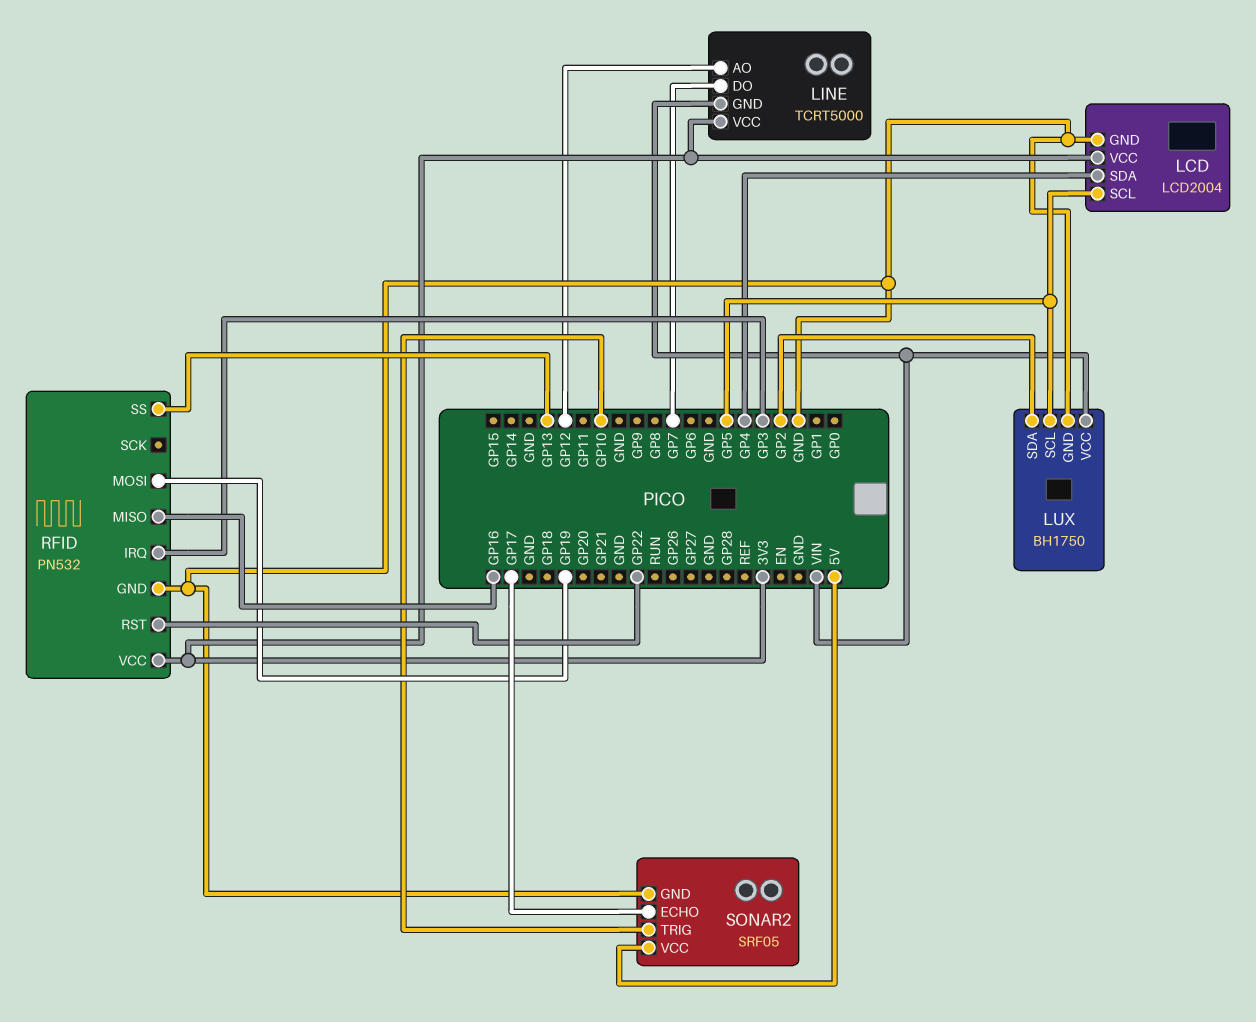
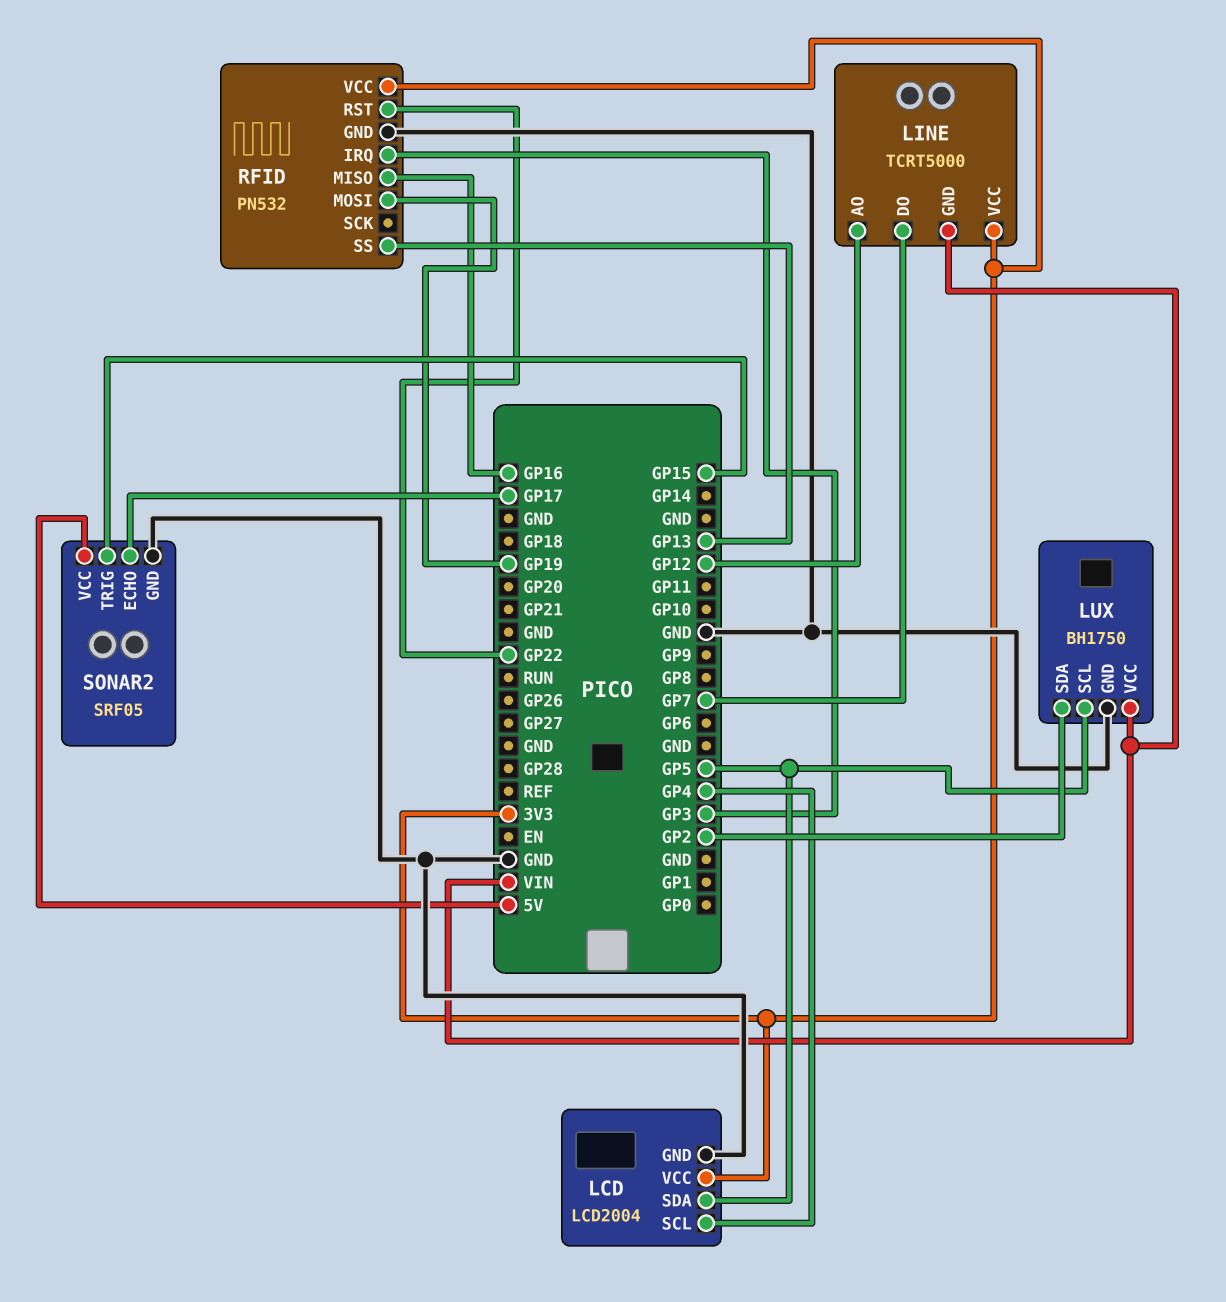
LCD pin SCL: GP5 -> GP4
LCD pin SDA: GP4 -> GP5
SONAR2 pin TRIG: GP10 -> GP15

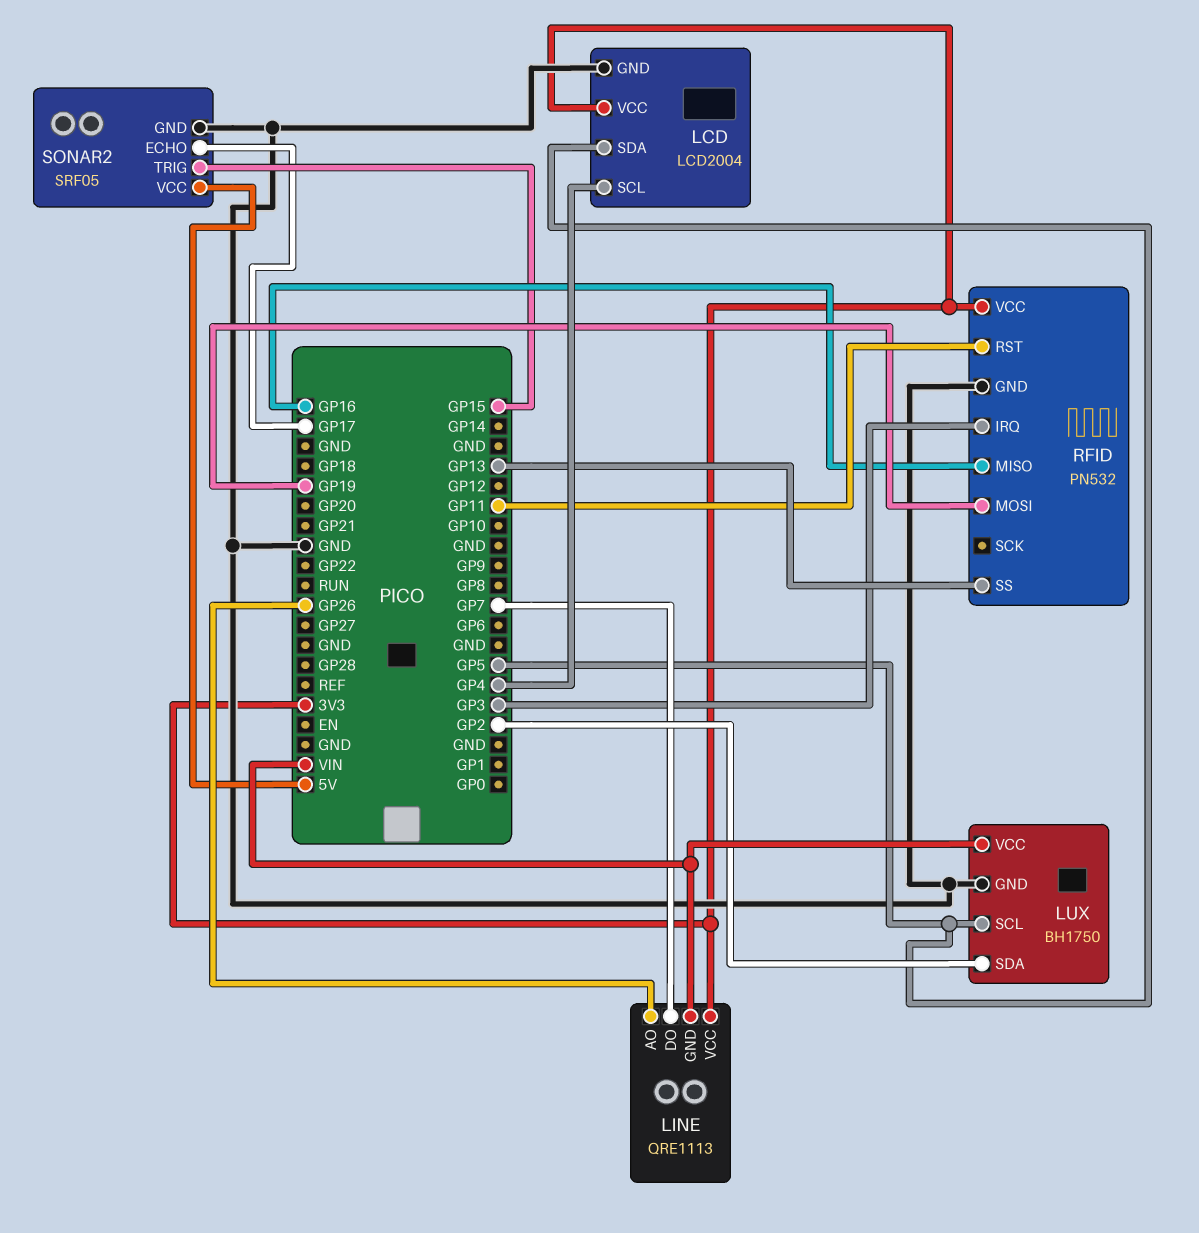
LINE: TCRT5000 -> QRE1113
LINE pin AO: GP12 -> GP26
RFID pin RST: GP22 -> GP11

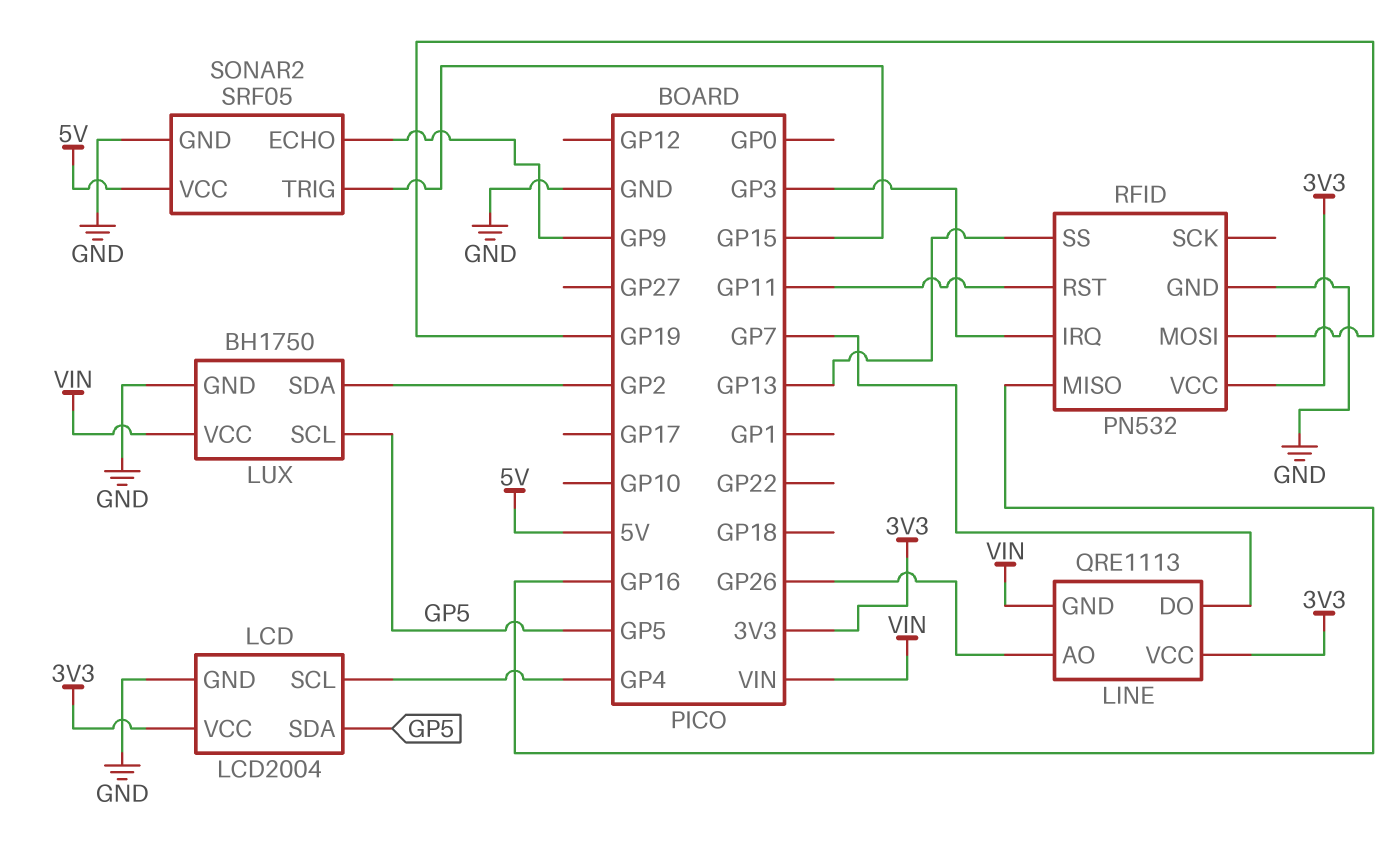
SONAR2 pin ECHO: GP17 -> GP9

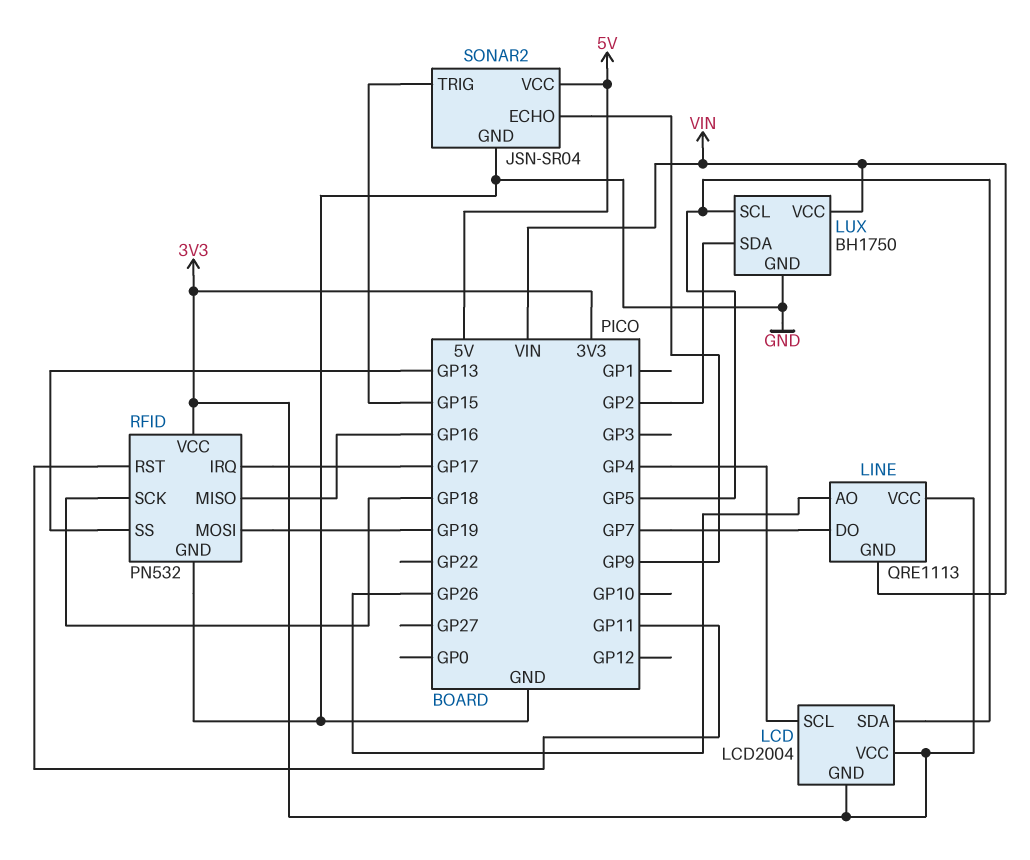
LCD pin GND: GND -> 3V3
RFID pin IRQ: GP3 -> GP17
RFID pin SCK: none -> GP18
SONAR2: SRF05 -> JSN-SR04

